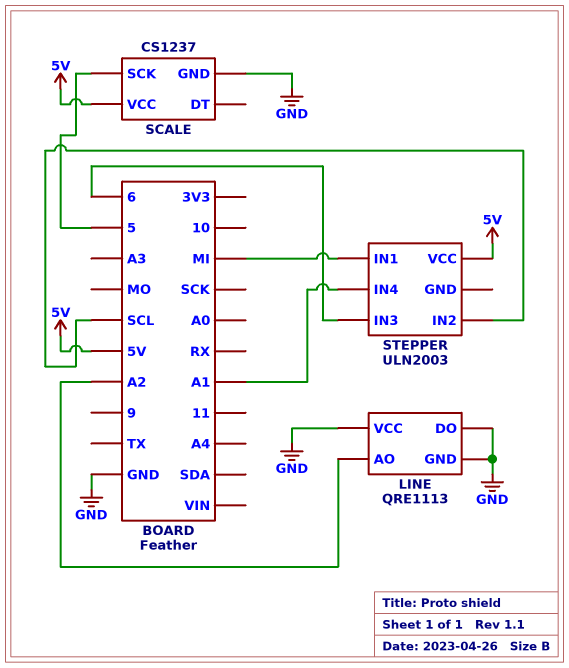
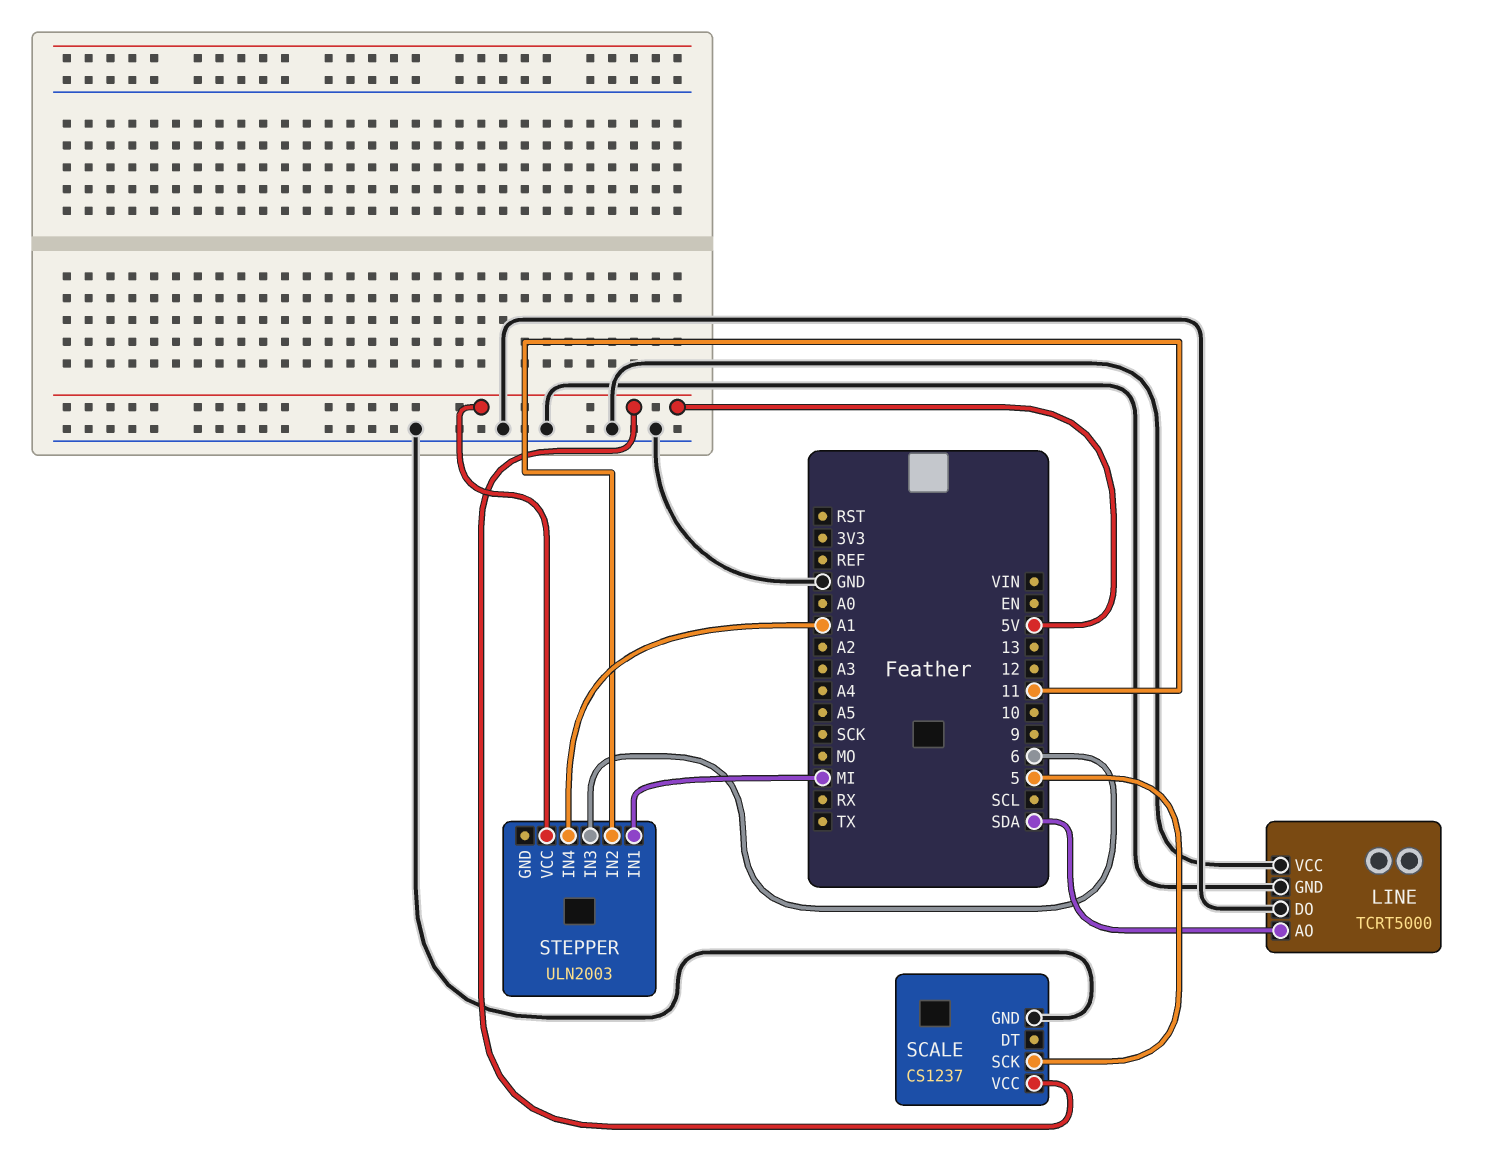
LINE: QRE1113 -> TCRT5000
LINE pin AO: A2 -> SDA
STEPPER pin IN2: SCL -> 11

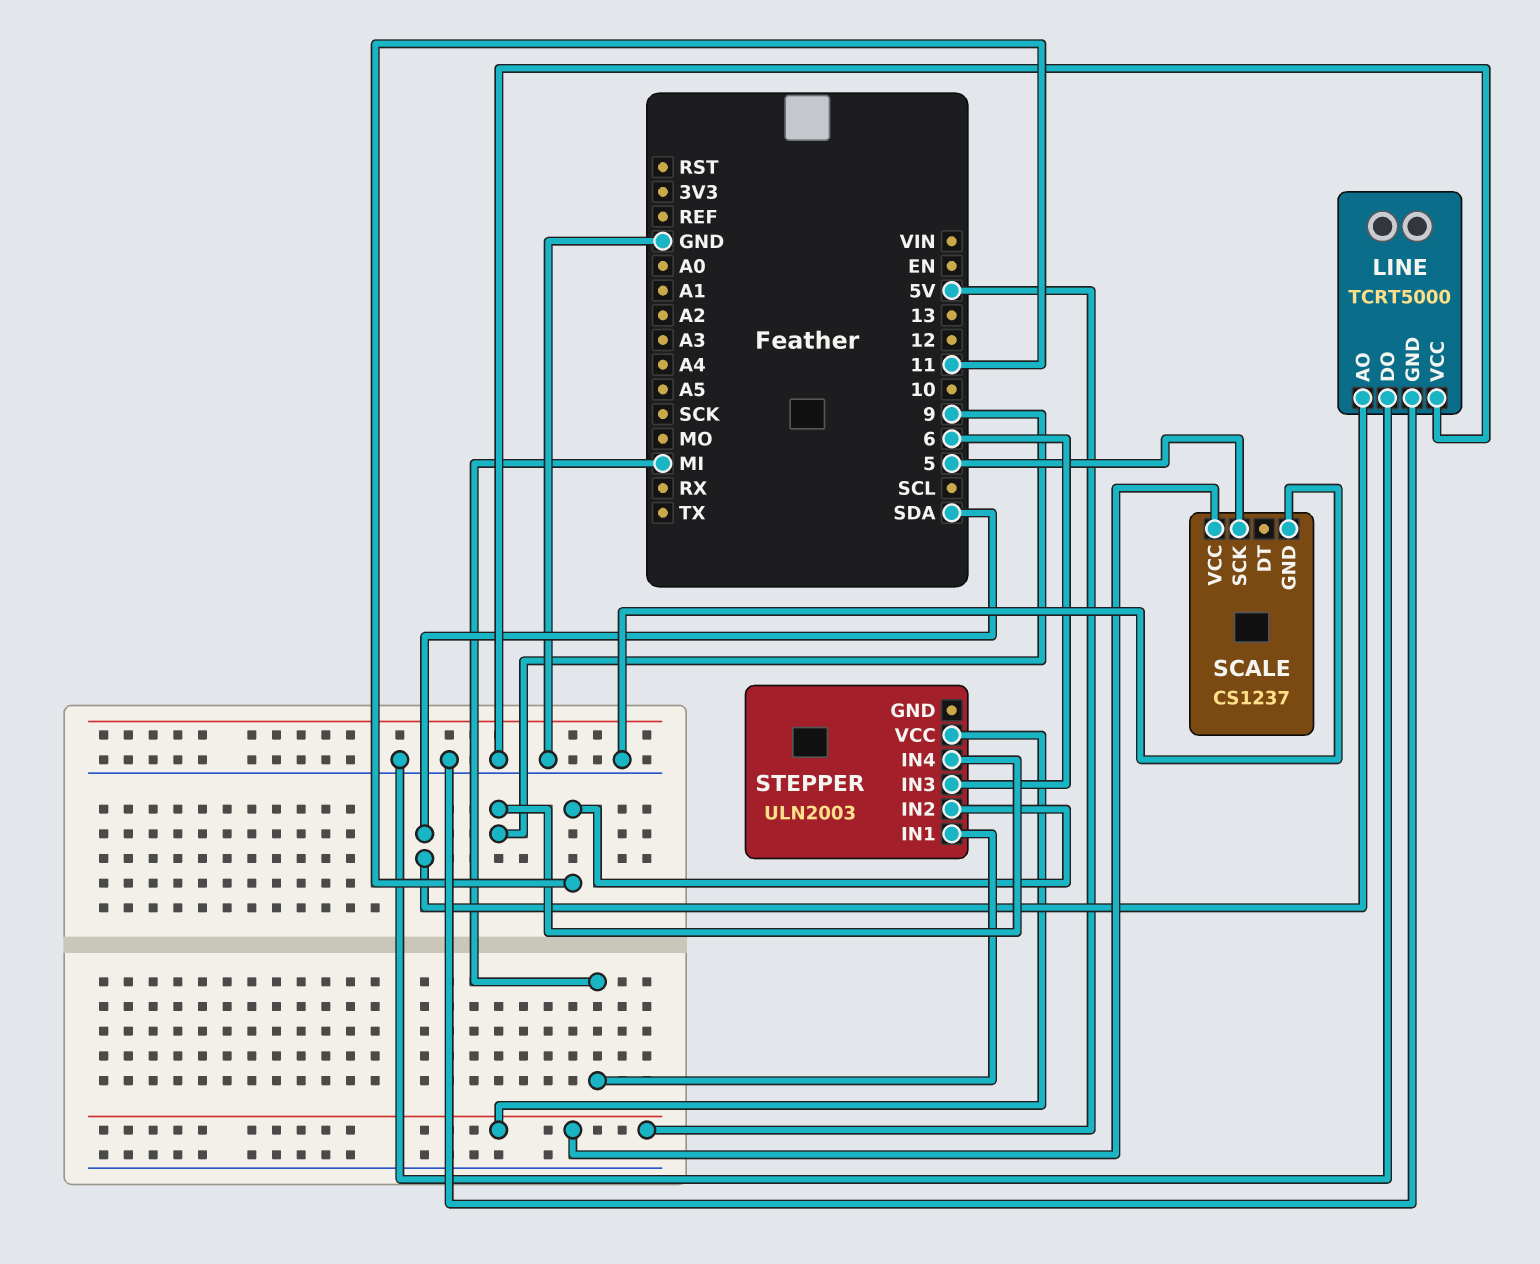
STEPPER pin IN4: A1 -> 9

